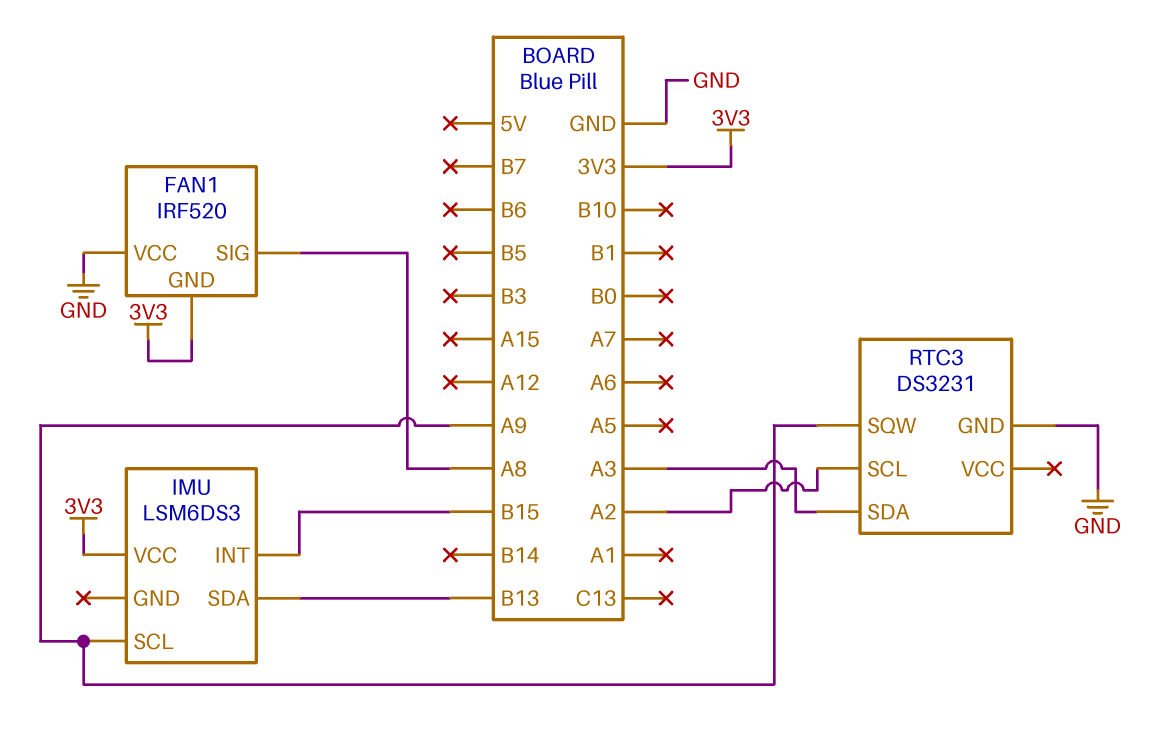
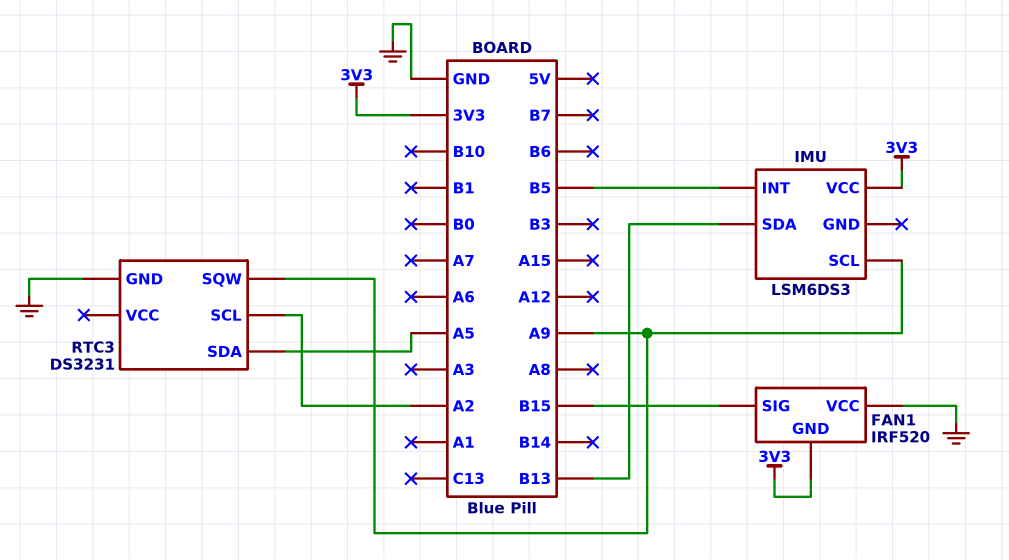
FAN1 pin SIG: A8 -> B15
IMU pin INT: B15 -> B5
RTC3 pin SDA: A3 -> A5

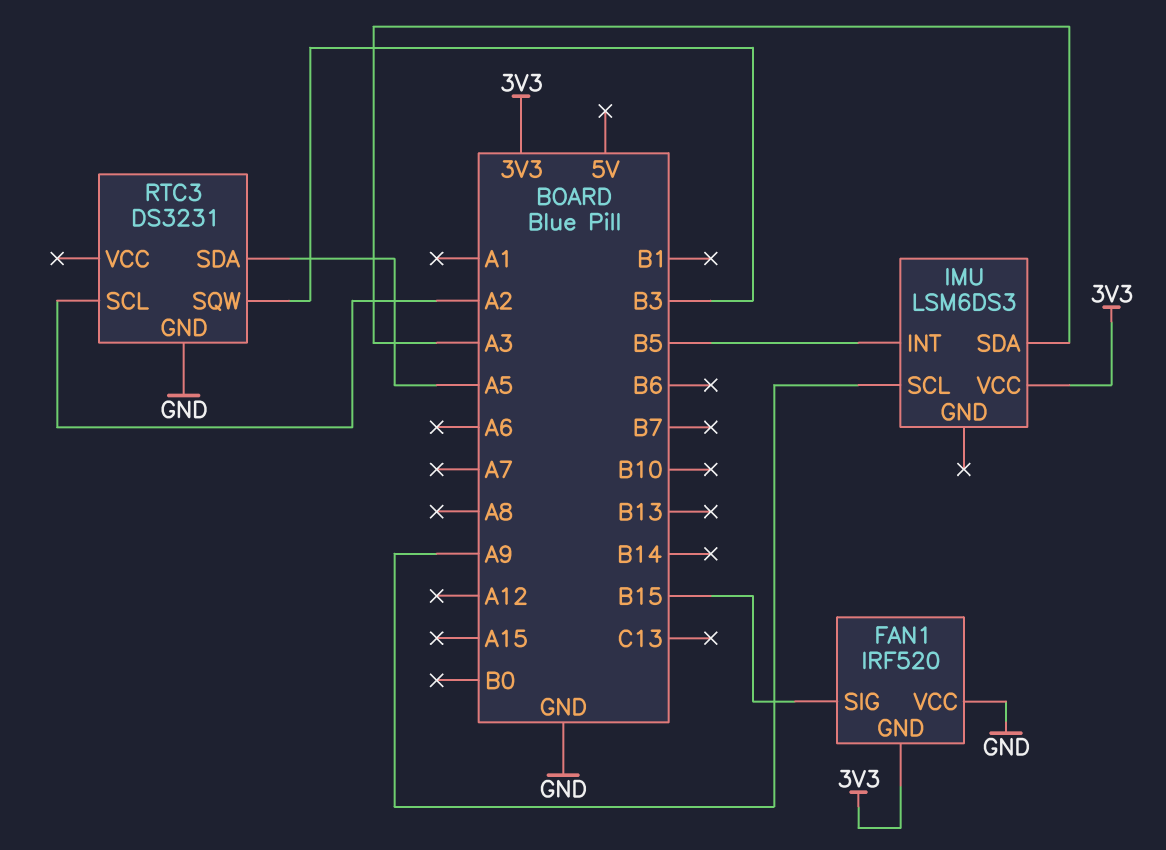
IMU pin SDA: B13 -> A3
RTC3 pin SQW: A9 -> B3

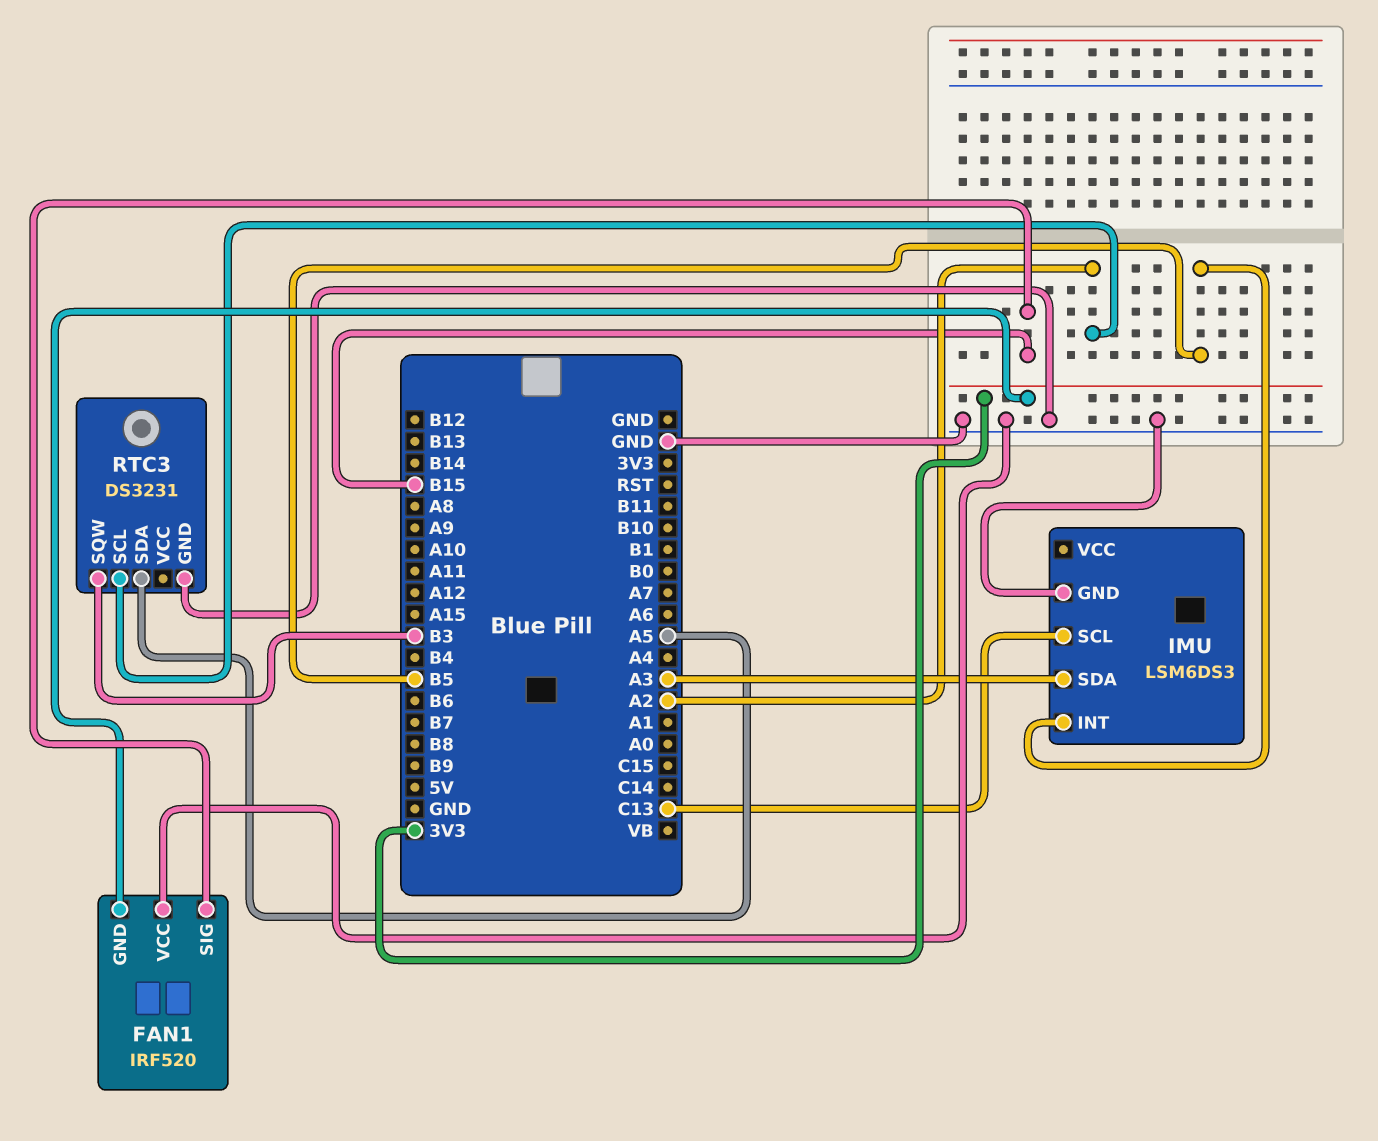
IMU pin GND: none -> GND
IMU pin SCL: A9 -> C13
IMU pin VCC: 3V3 -> none

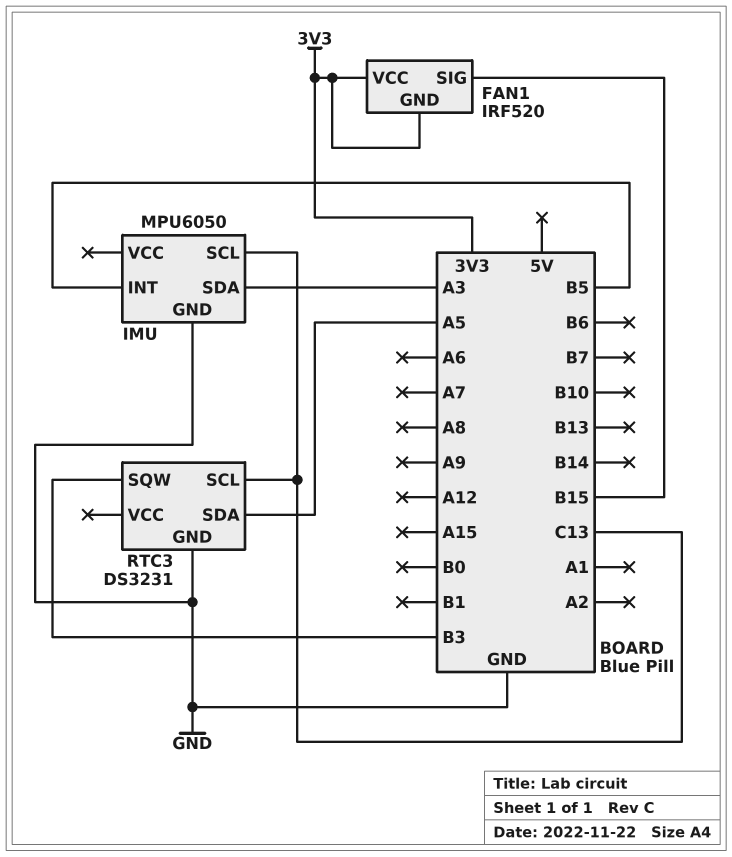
FAN1 pin VCC: GND -> 3V3
IMU: LSM6DS3 -> MPU6050
RTC3 pin SCL: A2 -> C13

